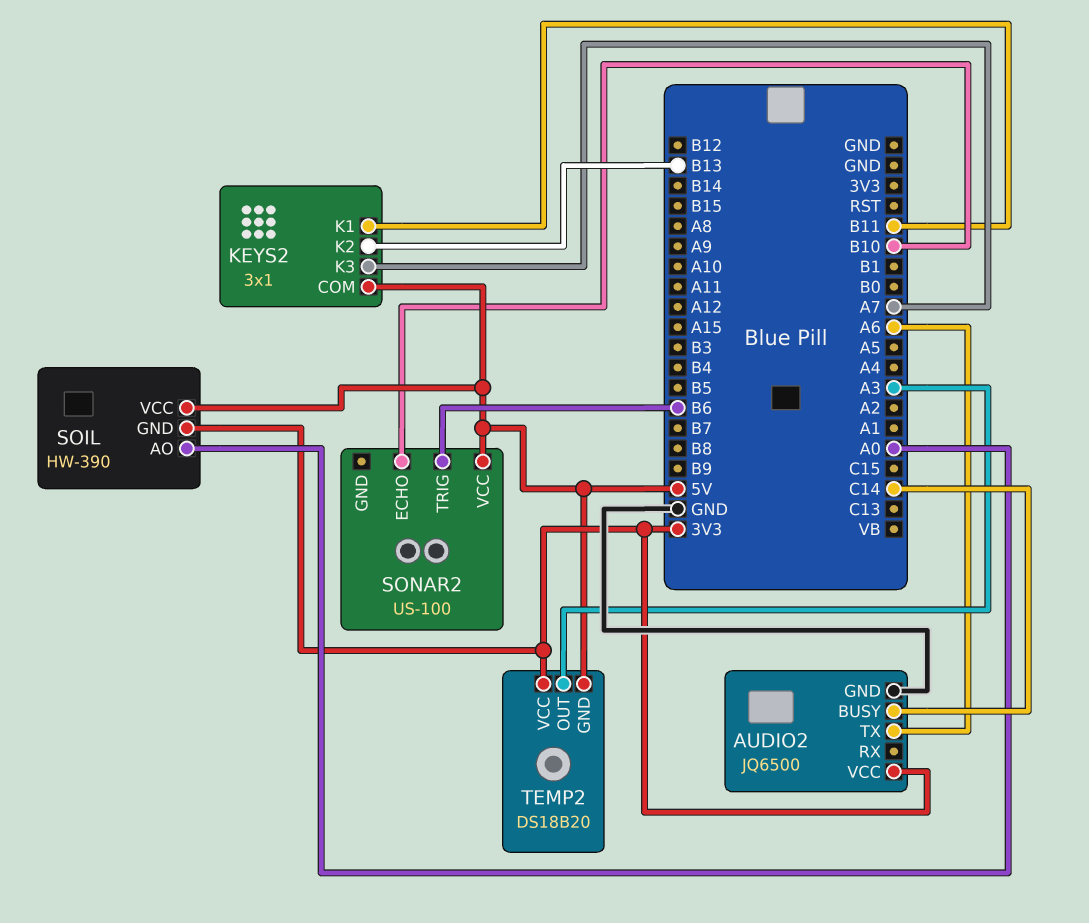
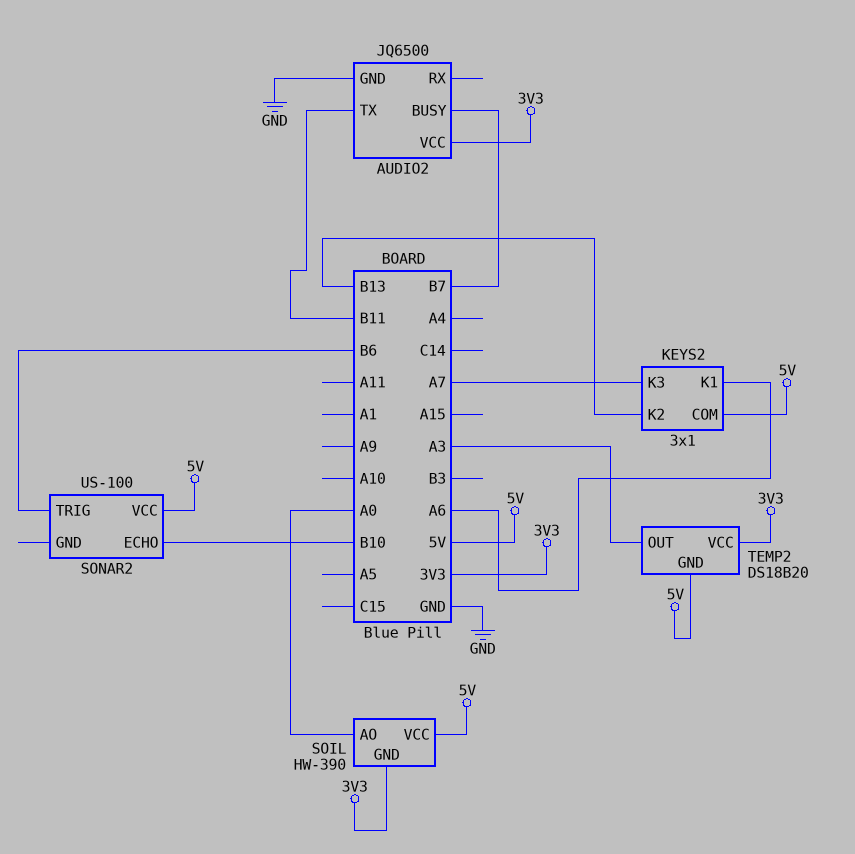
AUDIO2 pin BUSY: C14 -> B7
AUDIO2 pin TX: A6 -> B11
KEYS2 pin K1: B11 -> A6

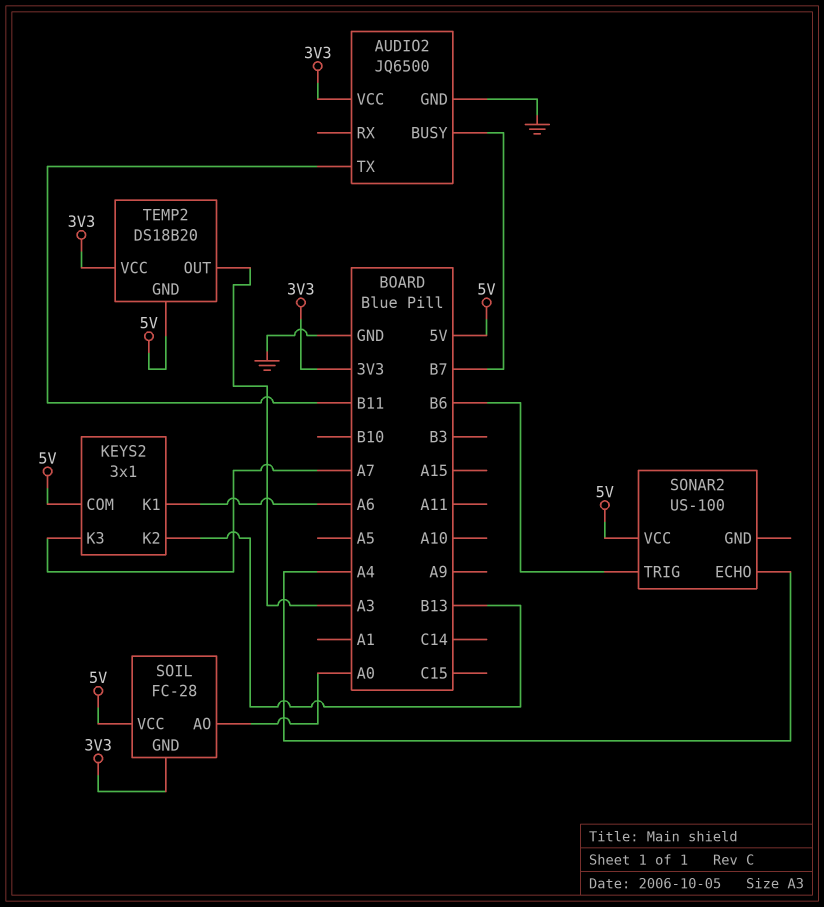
SOIL: HW-390 -> FC-28
SONAR2 pin ECHO: B10 -> A4

